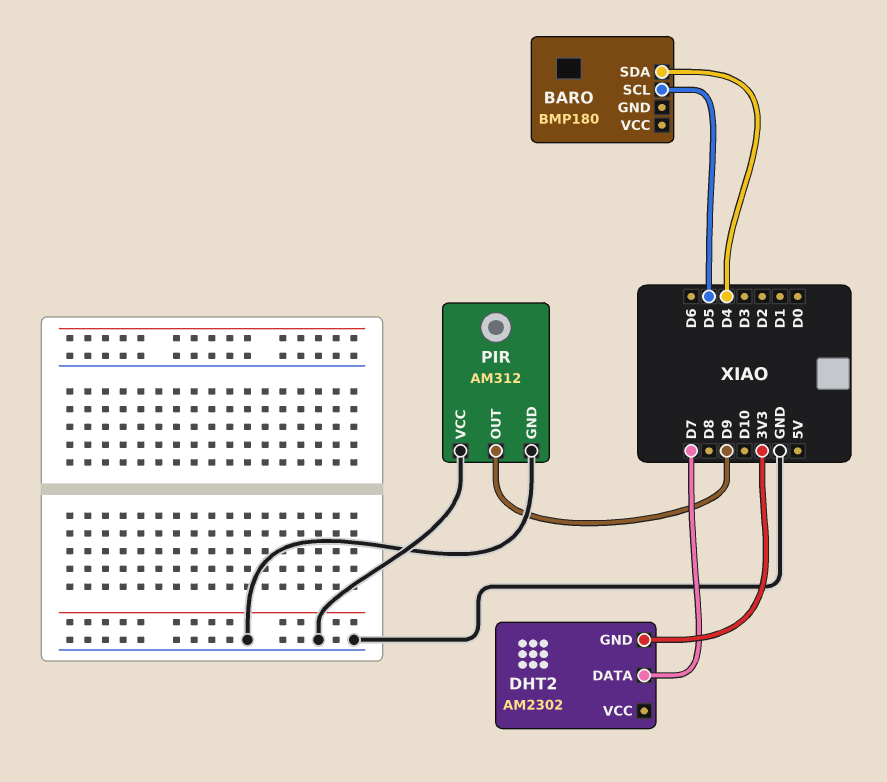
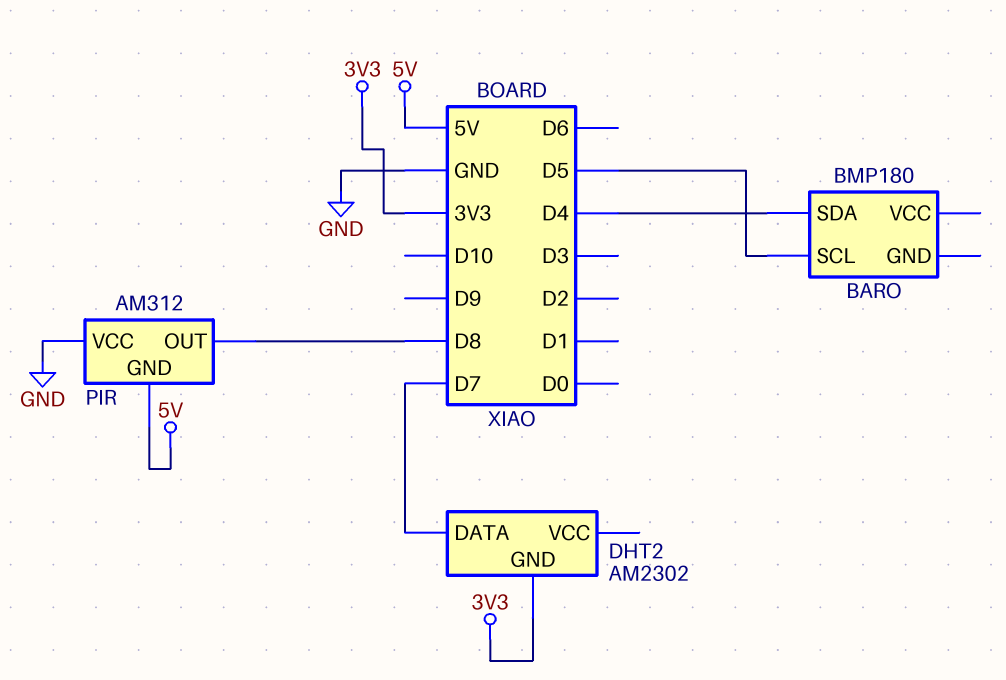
PIR pin GND: GND -> 5V
PIR pin OUT: D9 -> D8

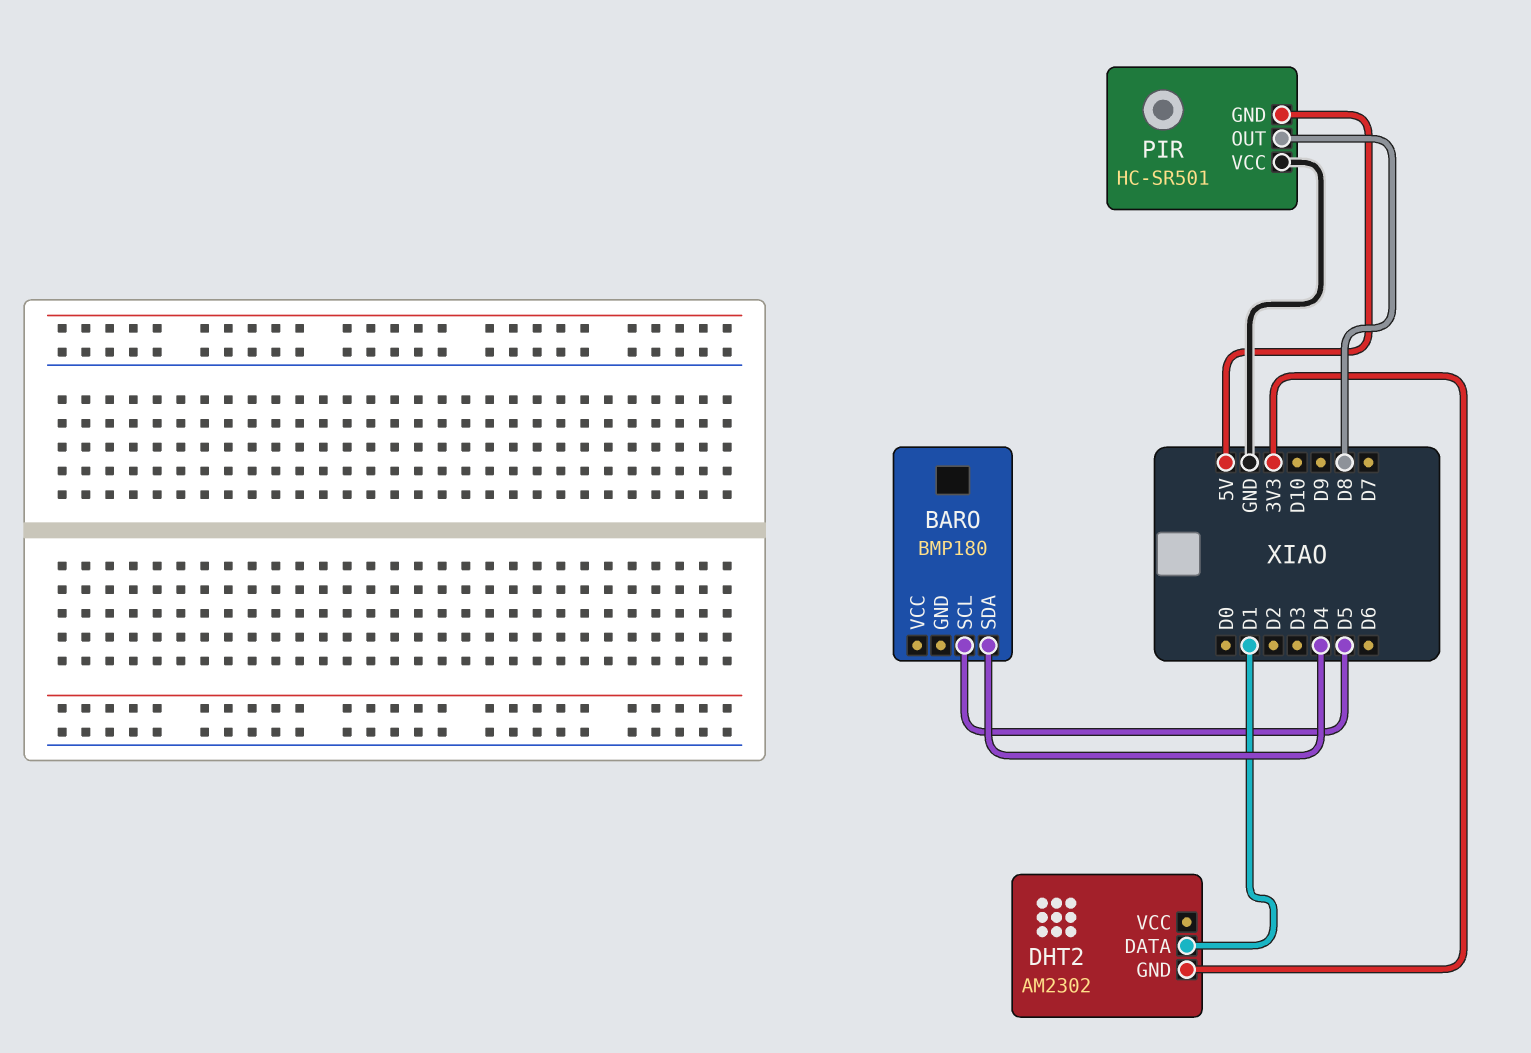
DHT2 pin DATA: D7 -> D1
PIR: AM312 -> HC-SR501

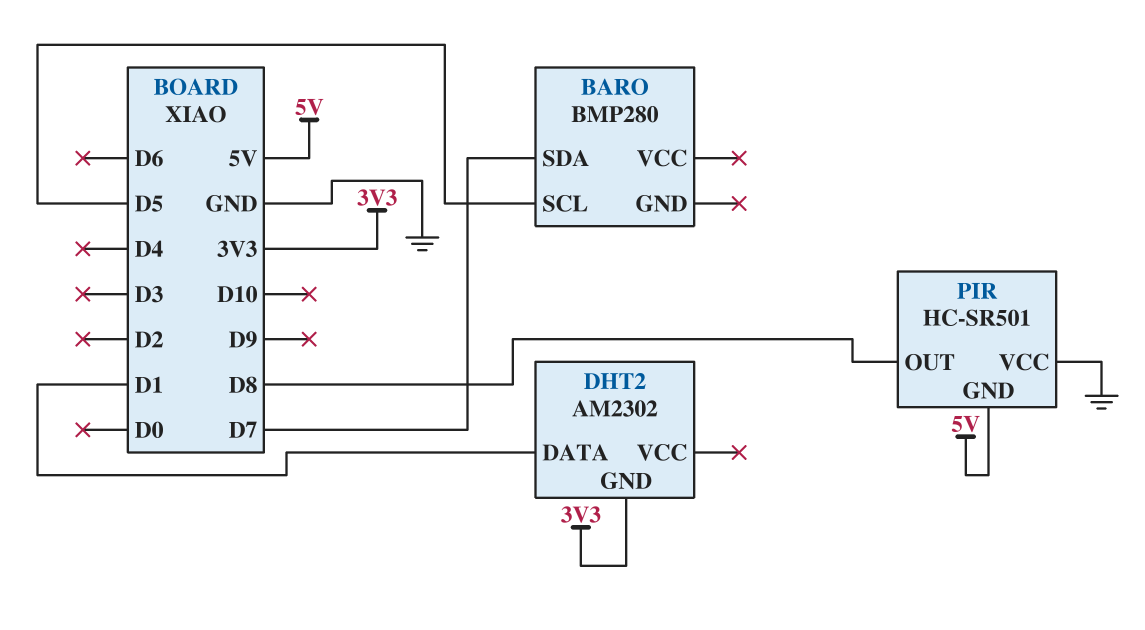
BARO: BMP180 -> BMP280
BARO pin SDA: D4 -> D7

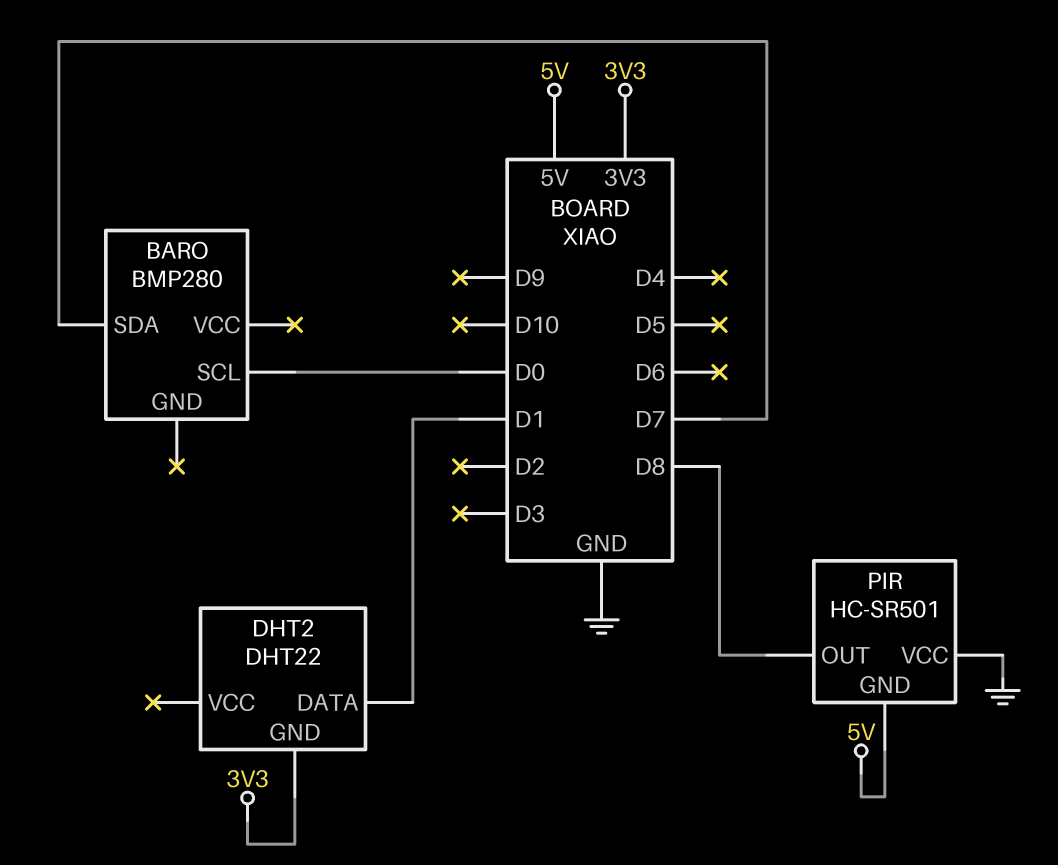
BARO pin SCL: D5 -> D0
DHT2: AM2302 -> DHT22

